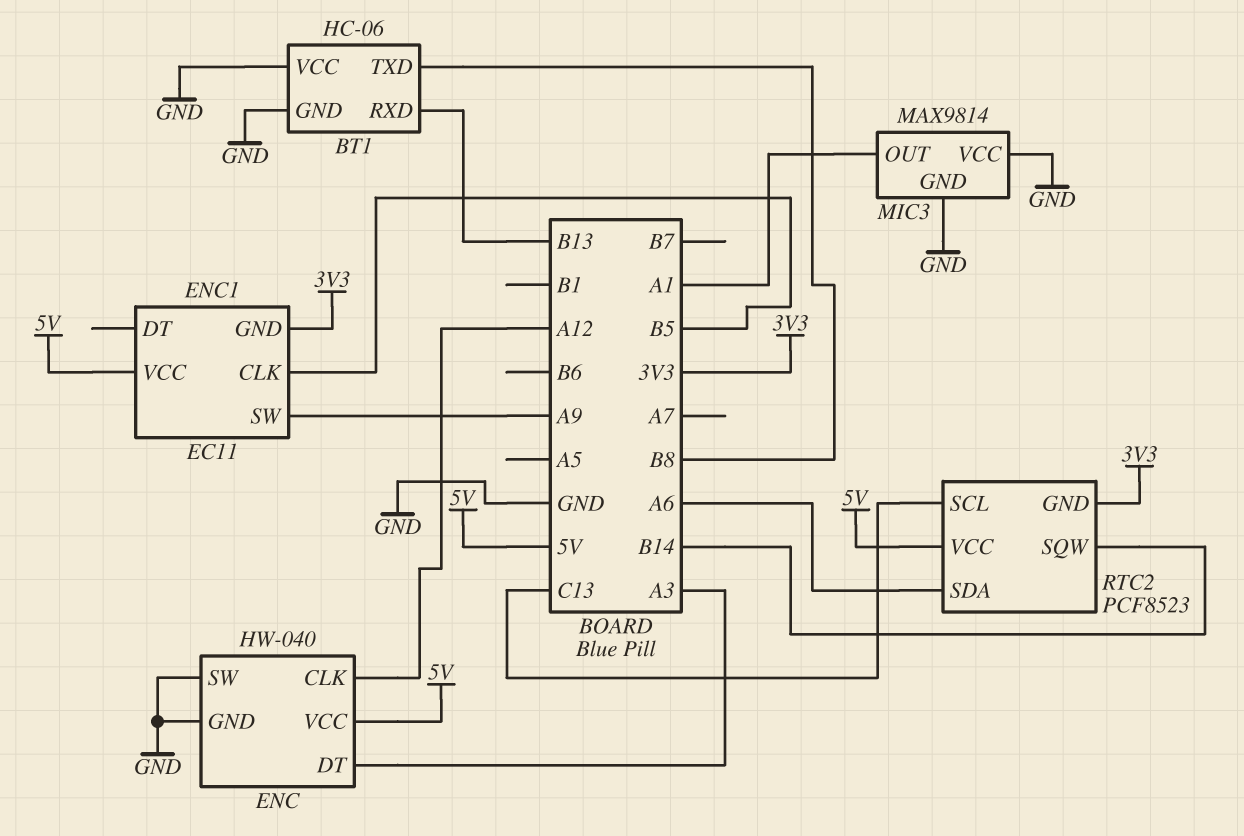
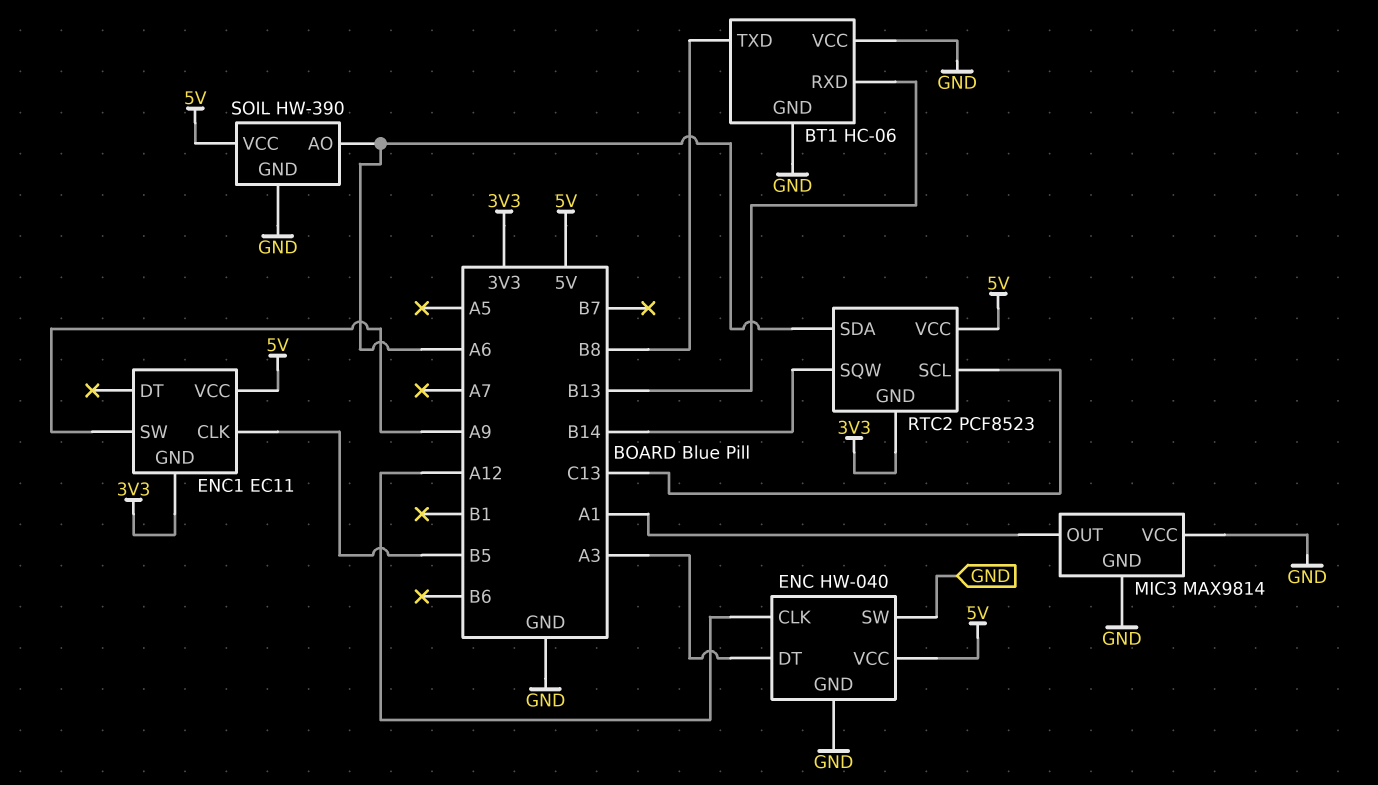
SOIL: none -> HW-390
SOIL pin AO: none -> A6
SOIL pin GND: none -> GND
SOIL pin VCC: none -> 5V

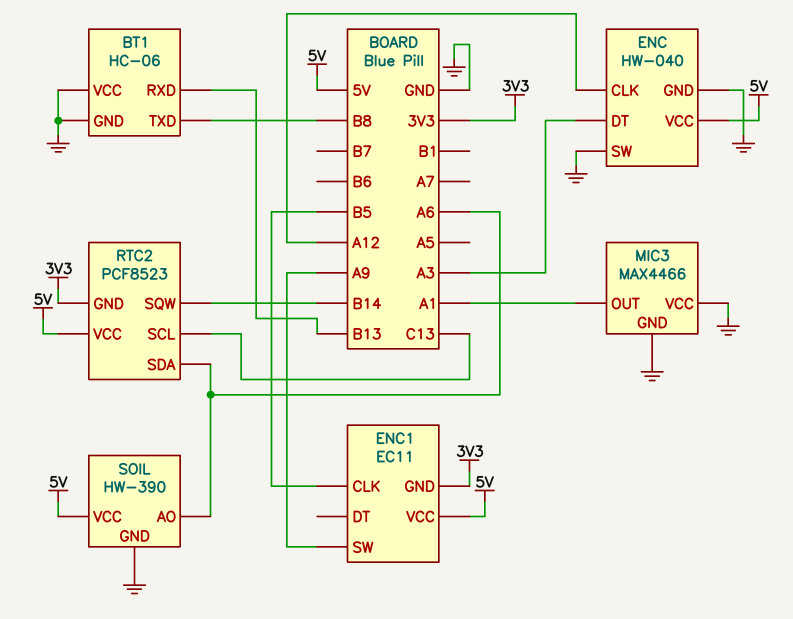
MIC3: MAX9814 -> MAX4466

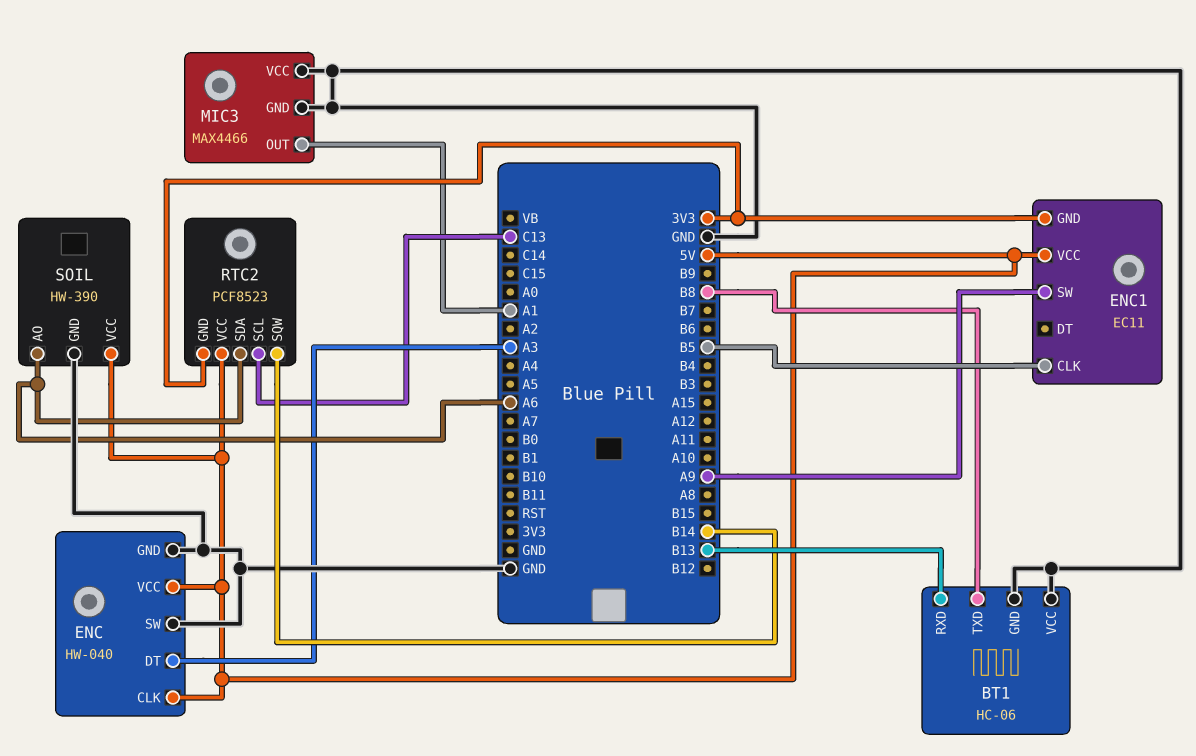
ENC pin CLK: A12 -> 5V

